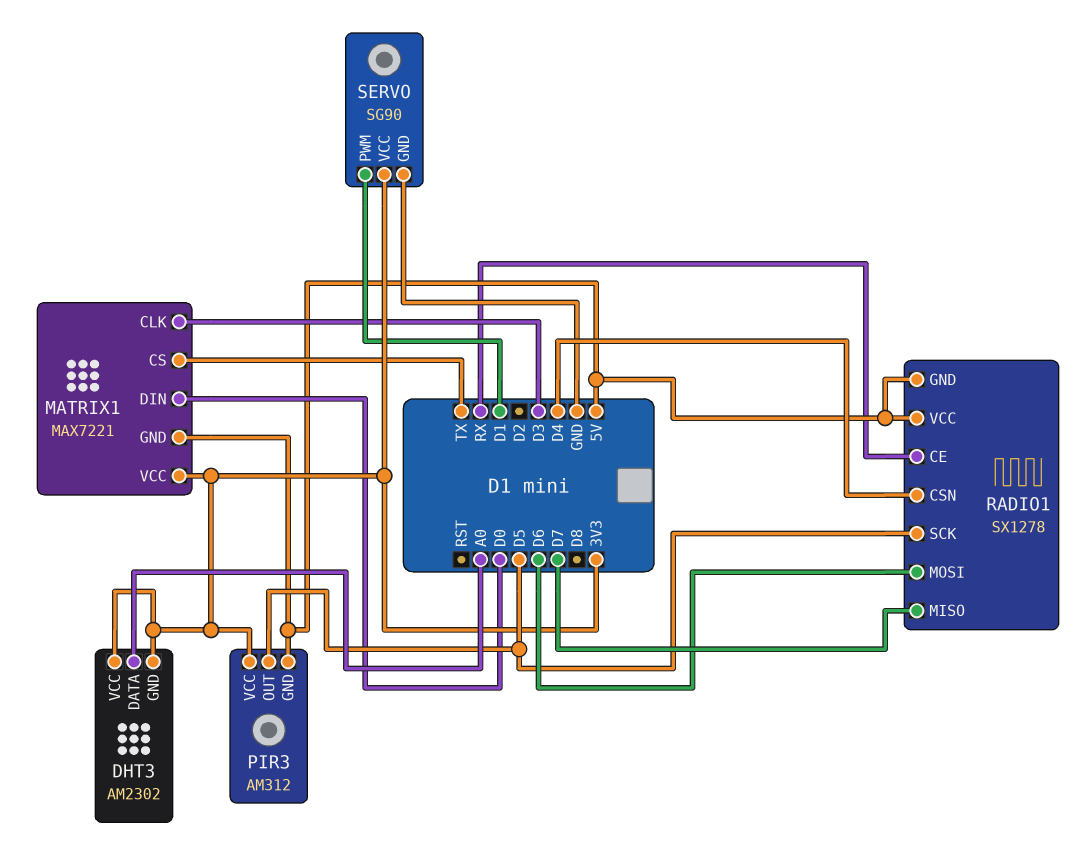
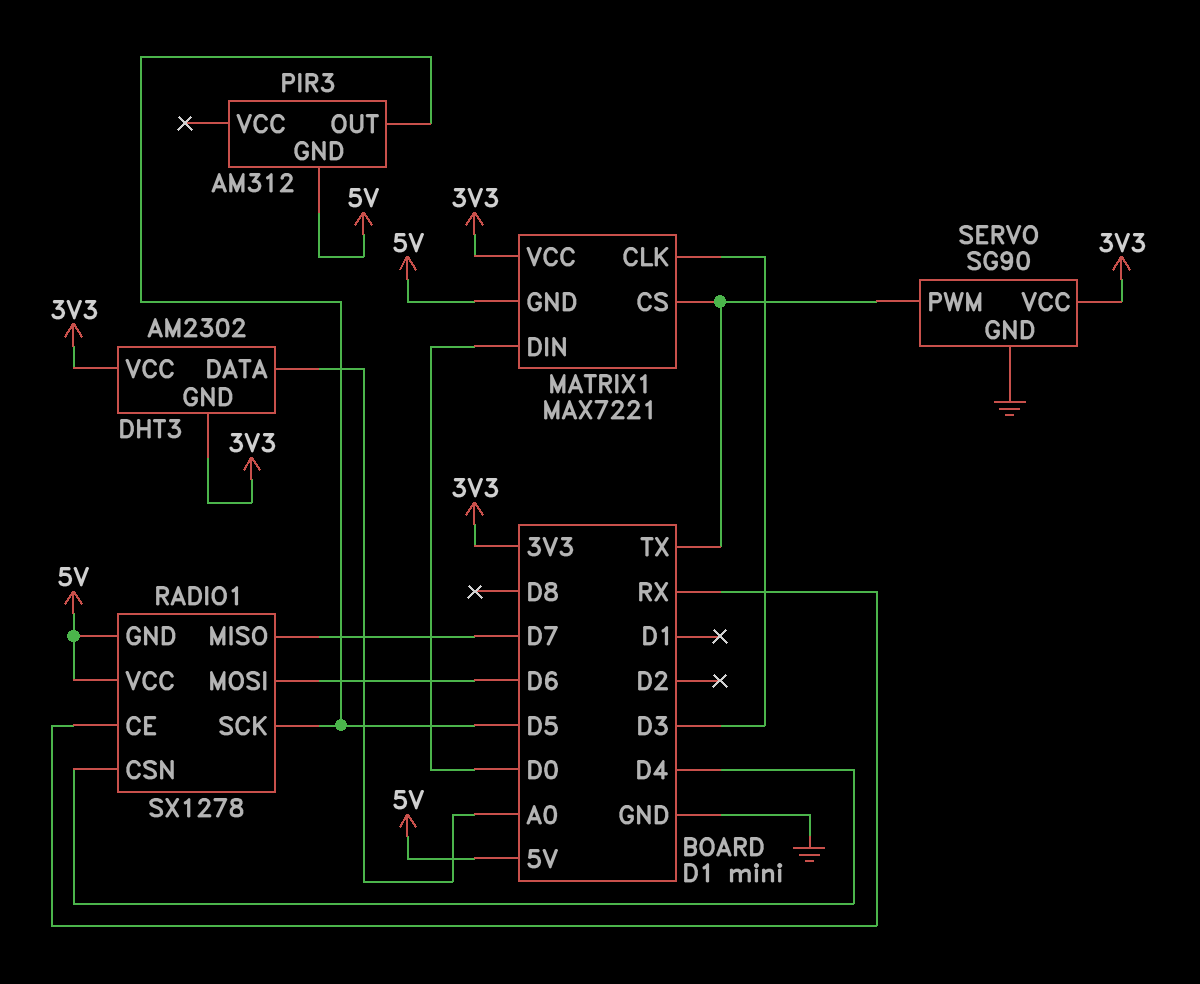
PIR3 pin VCC: 3V3 -> none
SERVO pin PWM: D1 -> TX

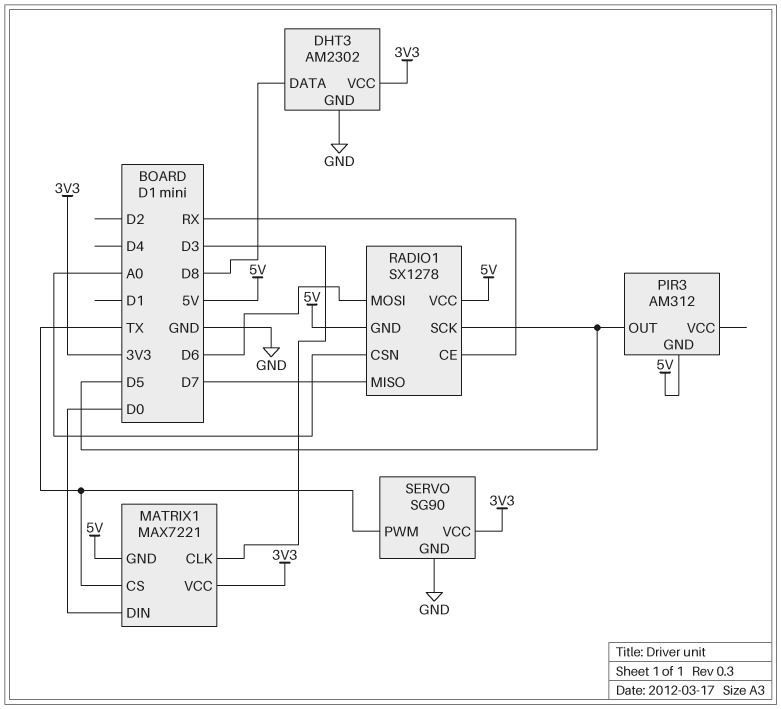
DHT3 pin DATA: A0 -> D8
DHT3 pin GND: 3V3 -> GND
RADIO1 pin CSN: D4 -> A0

